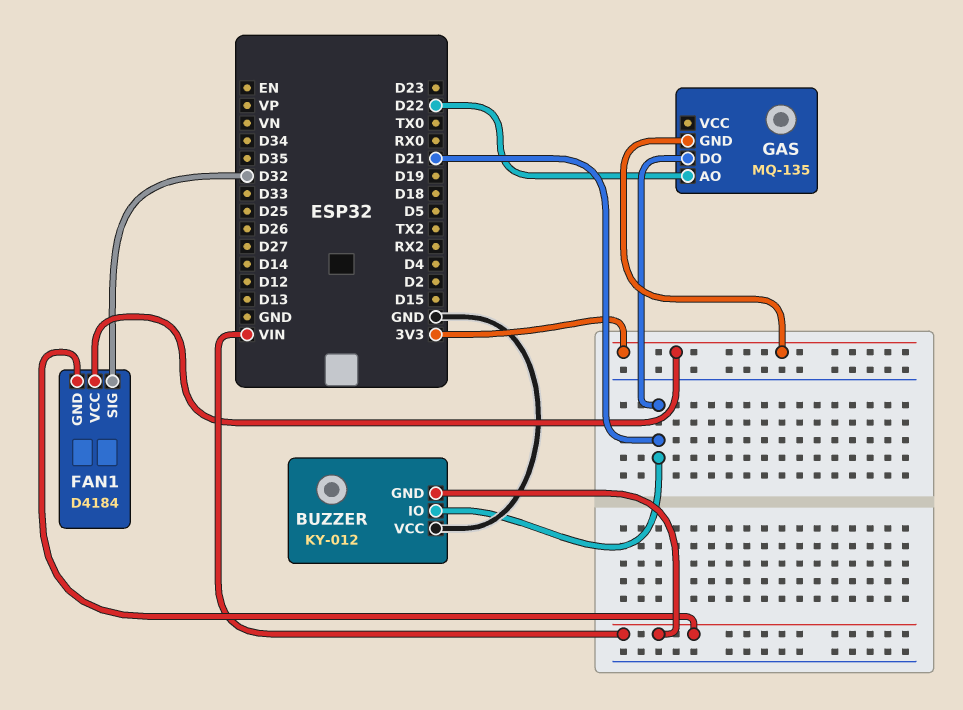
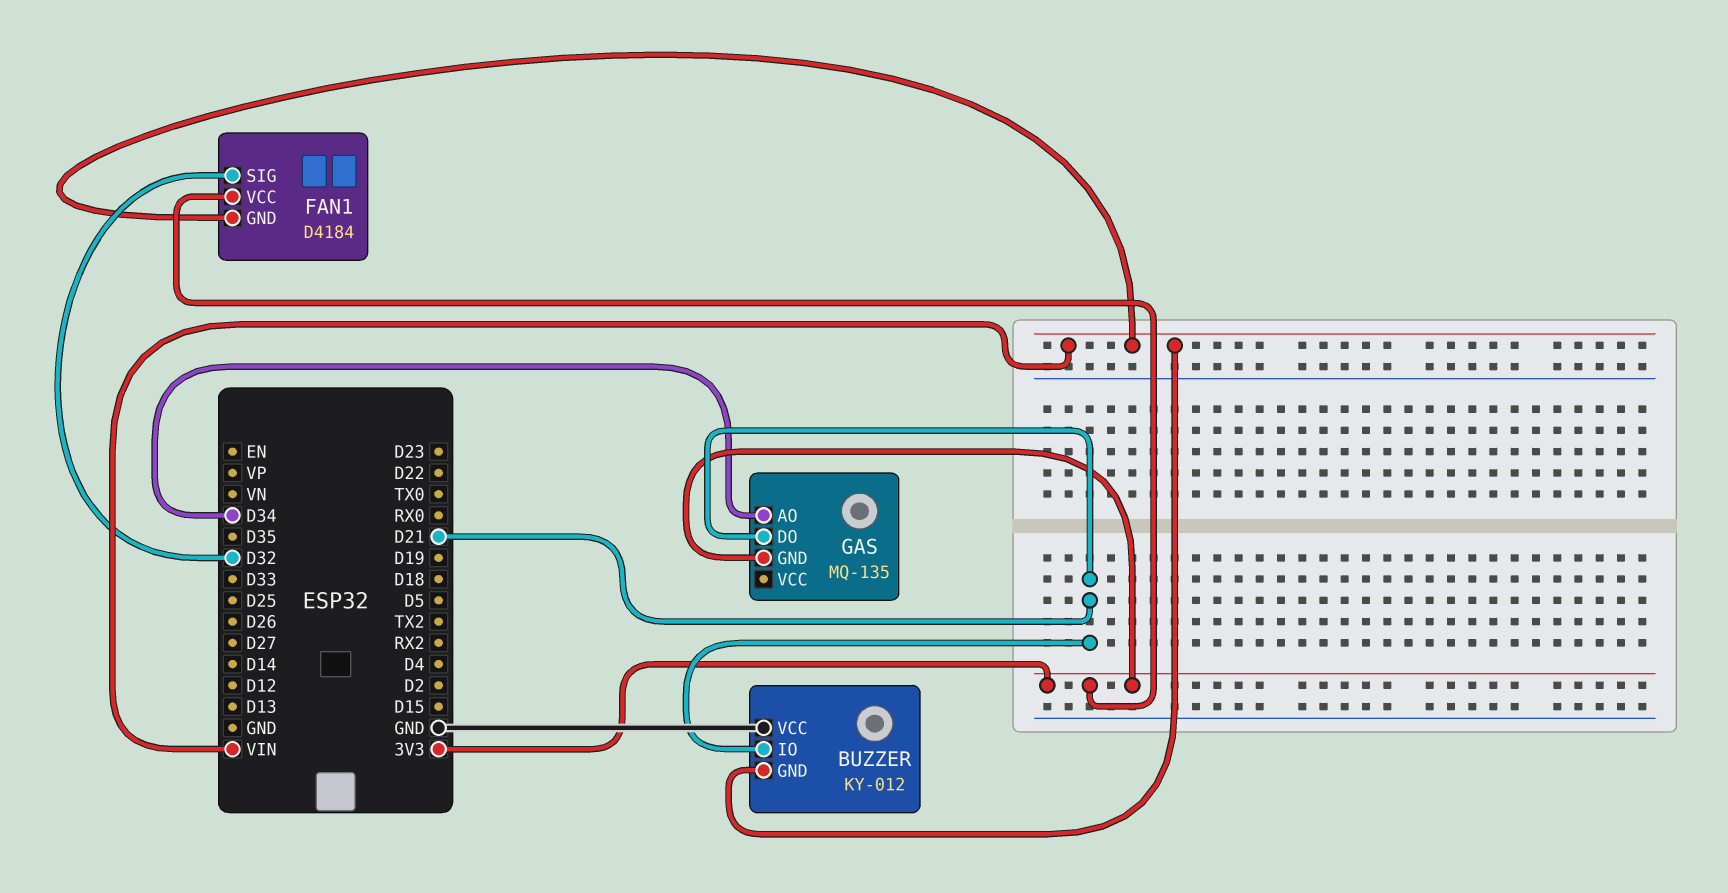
GAS pin AO: D22 -> D34

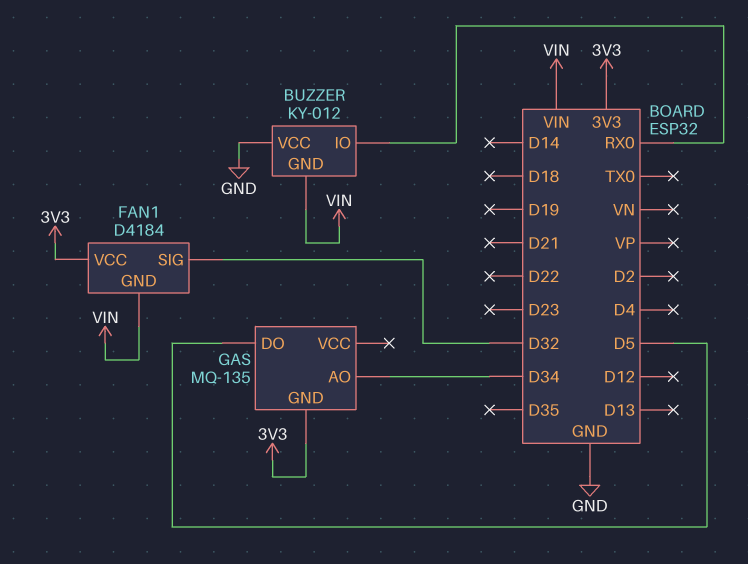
BUZZER pin IO: D21 -> RX0
GAS pin DO: D21 -> D5

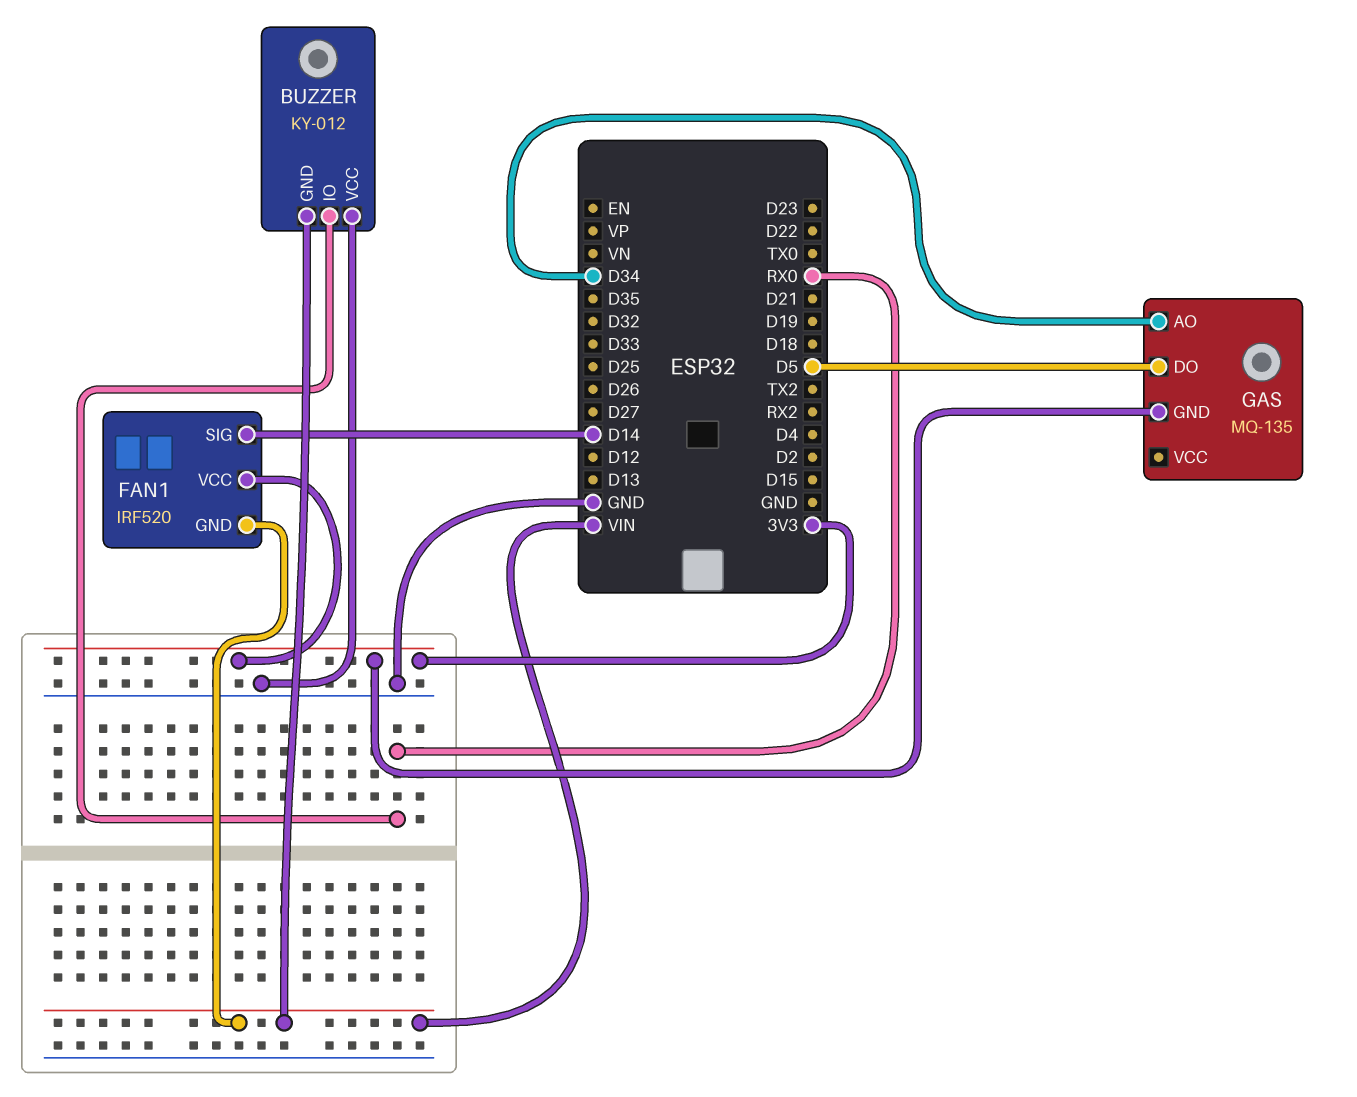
FAN1: D4184 -> IRF520
FAN1 pin SIG: D32 -> D14

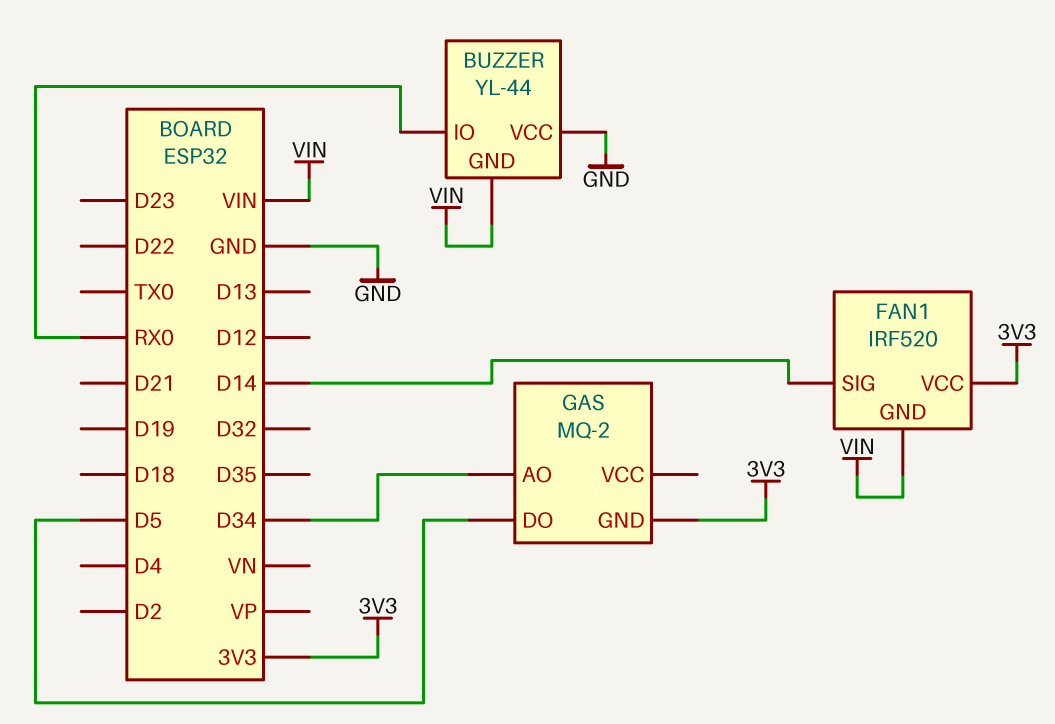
BUZZER: KY-012 -> YL-44
GAS: MQ-135 -> MQ-2

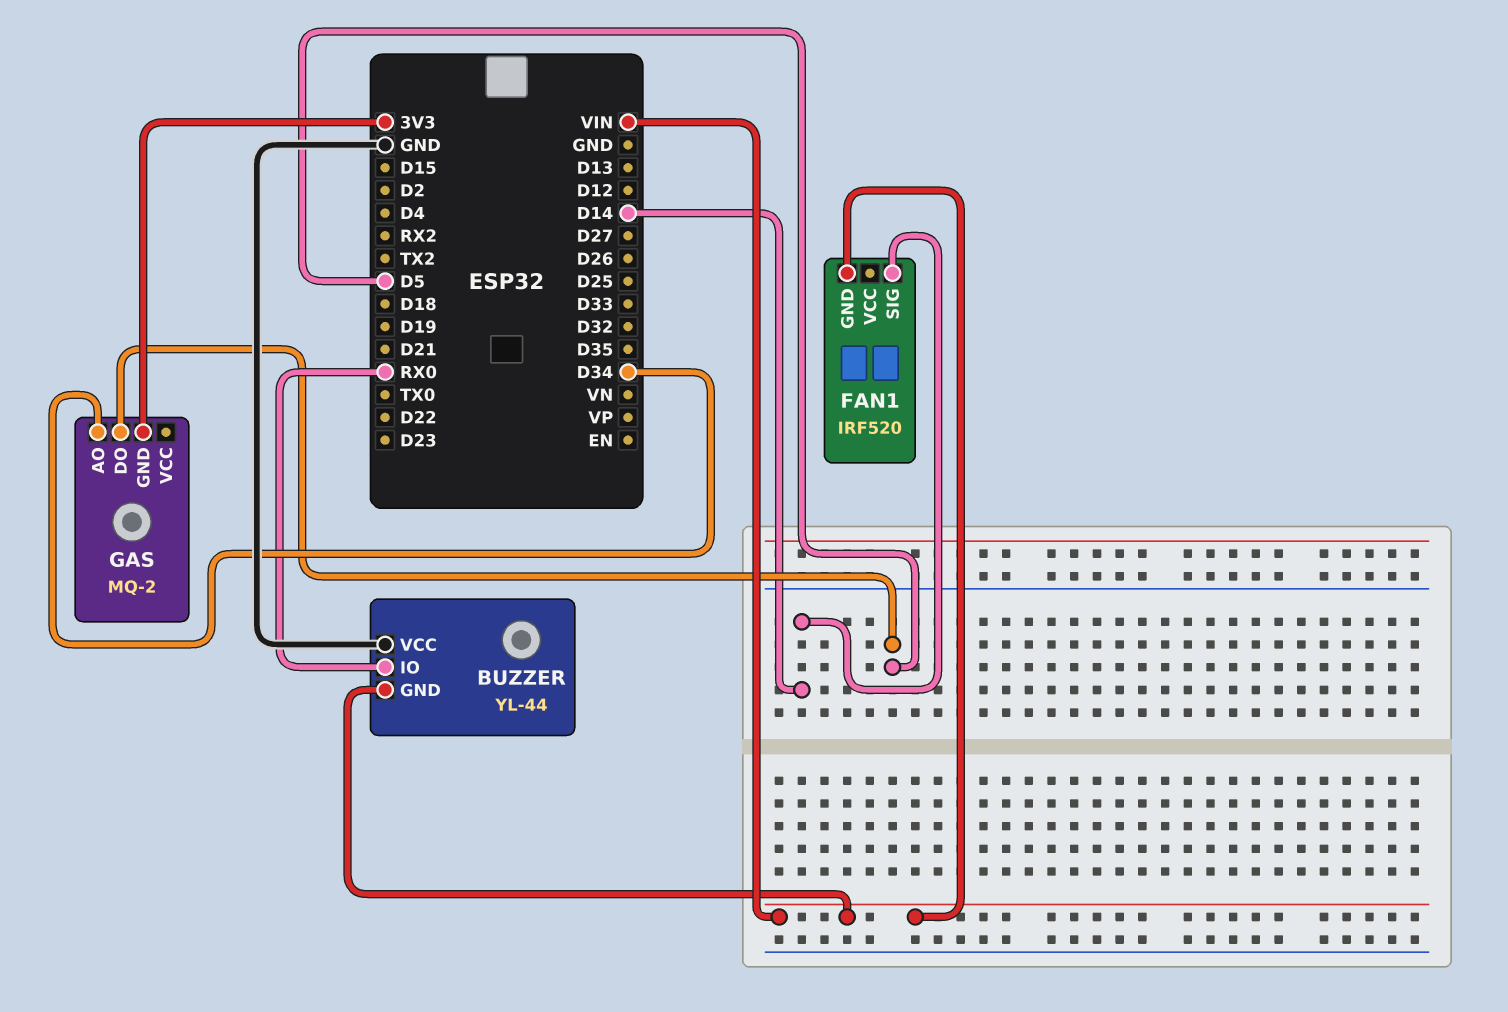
FAN1 pin VCC: 3V3 -> none

